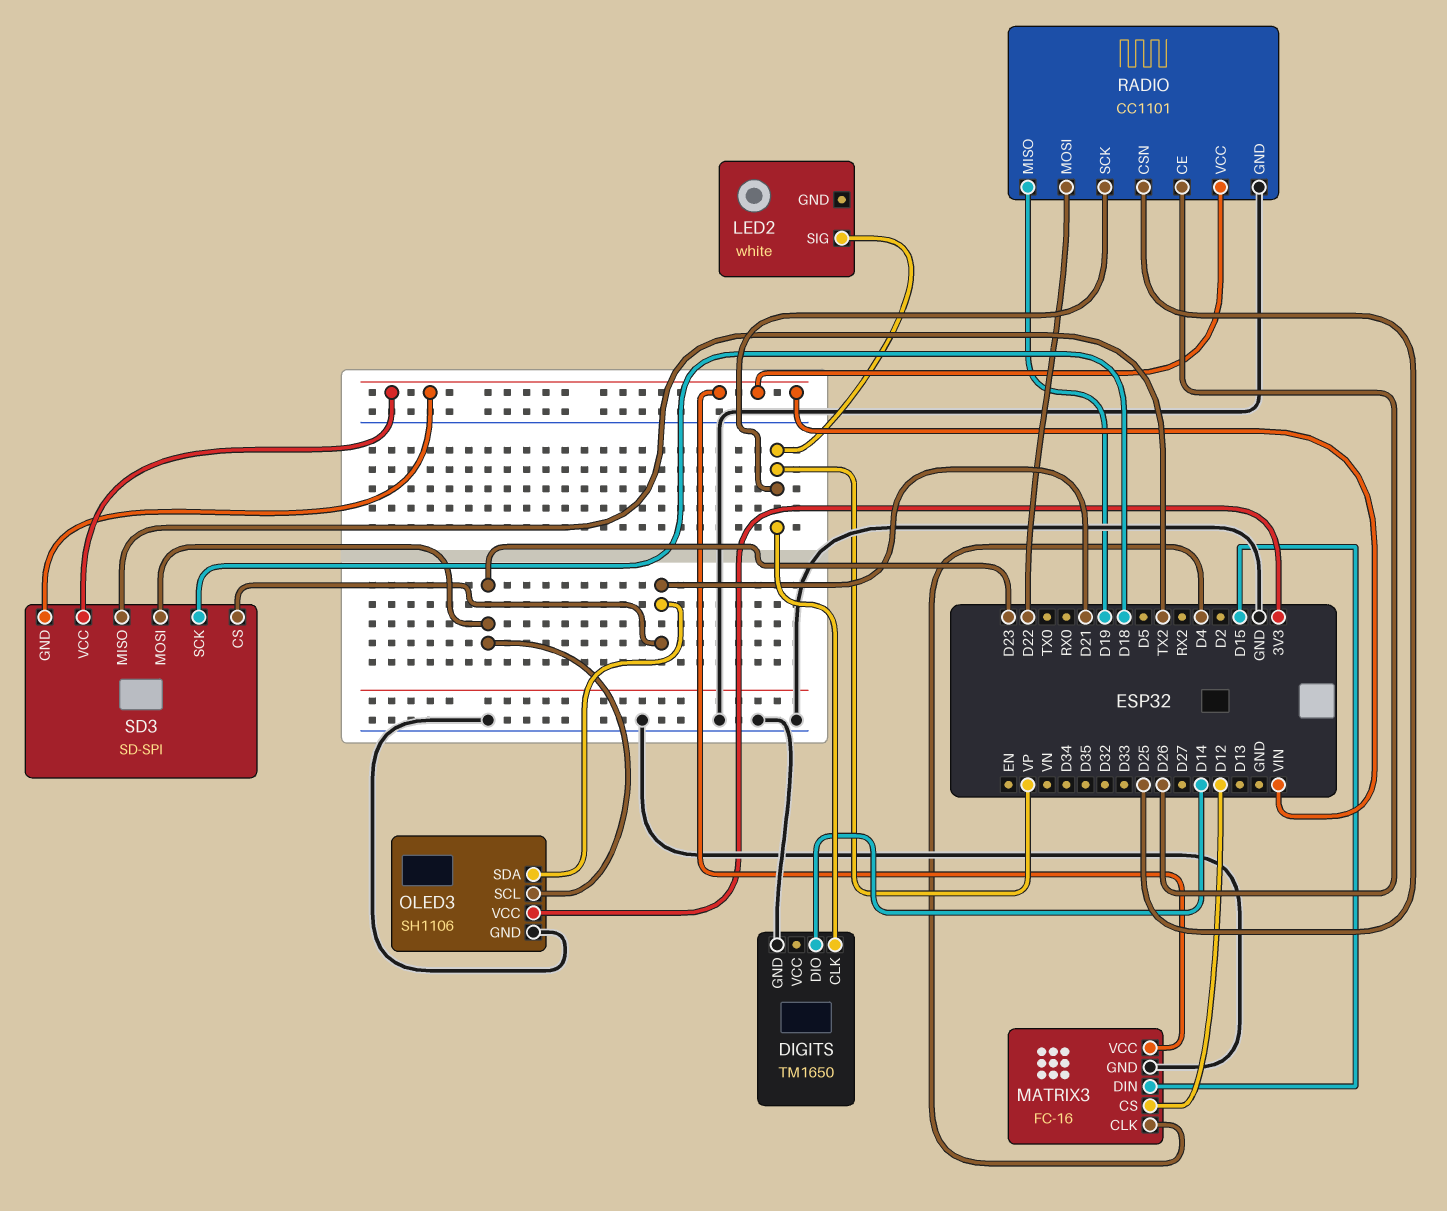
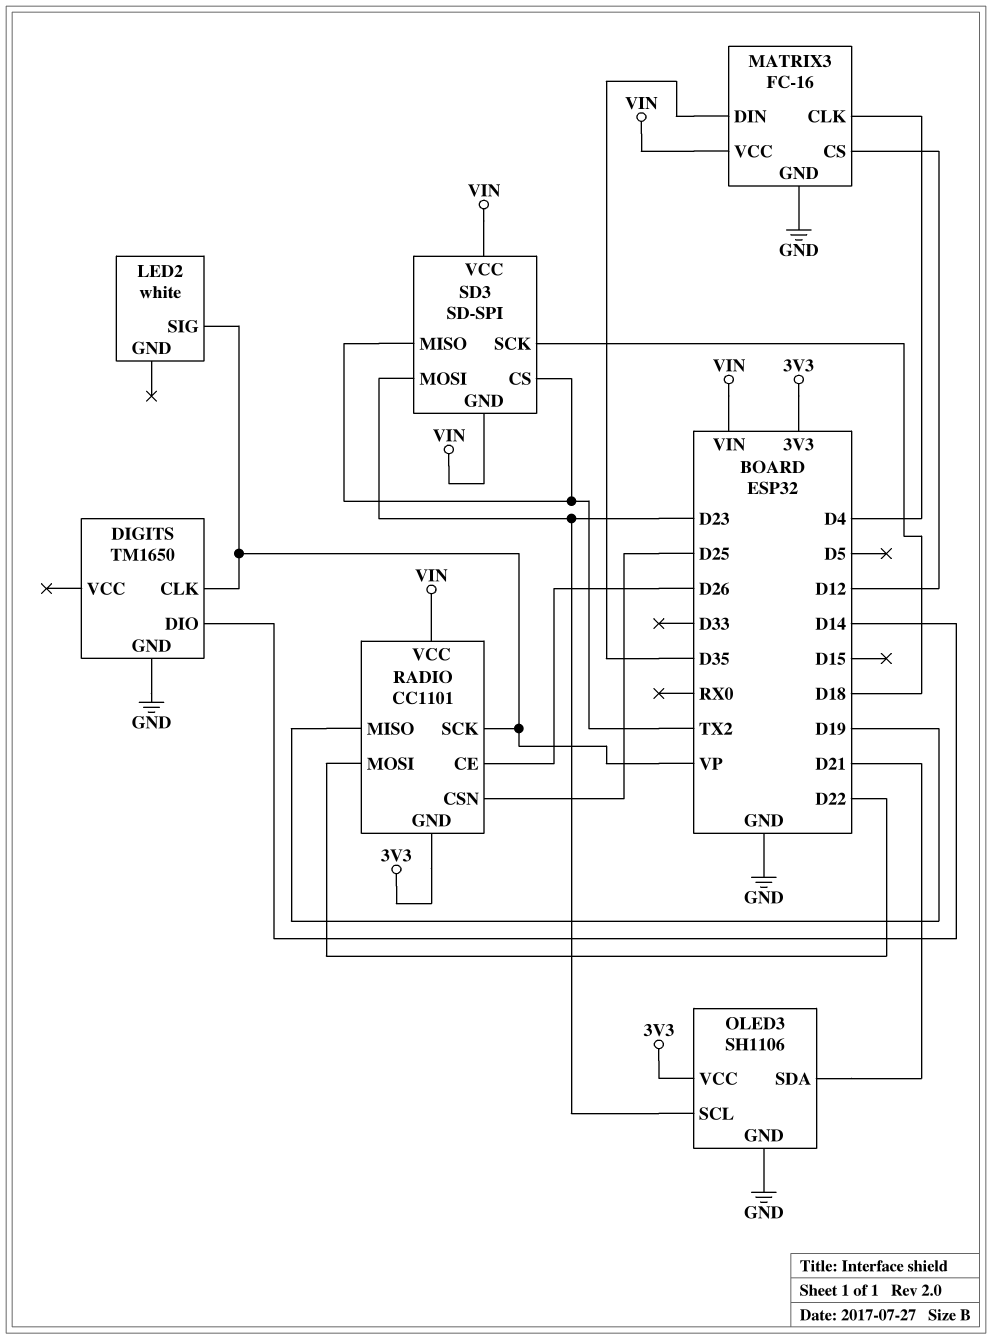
MATRIX3 pin DIN: D15 -> D35
RADIO pin GND: GND -> 3V3
SD3 pin CS: D21 -> TX2

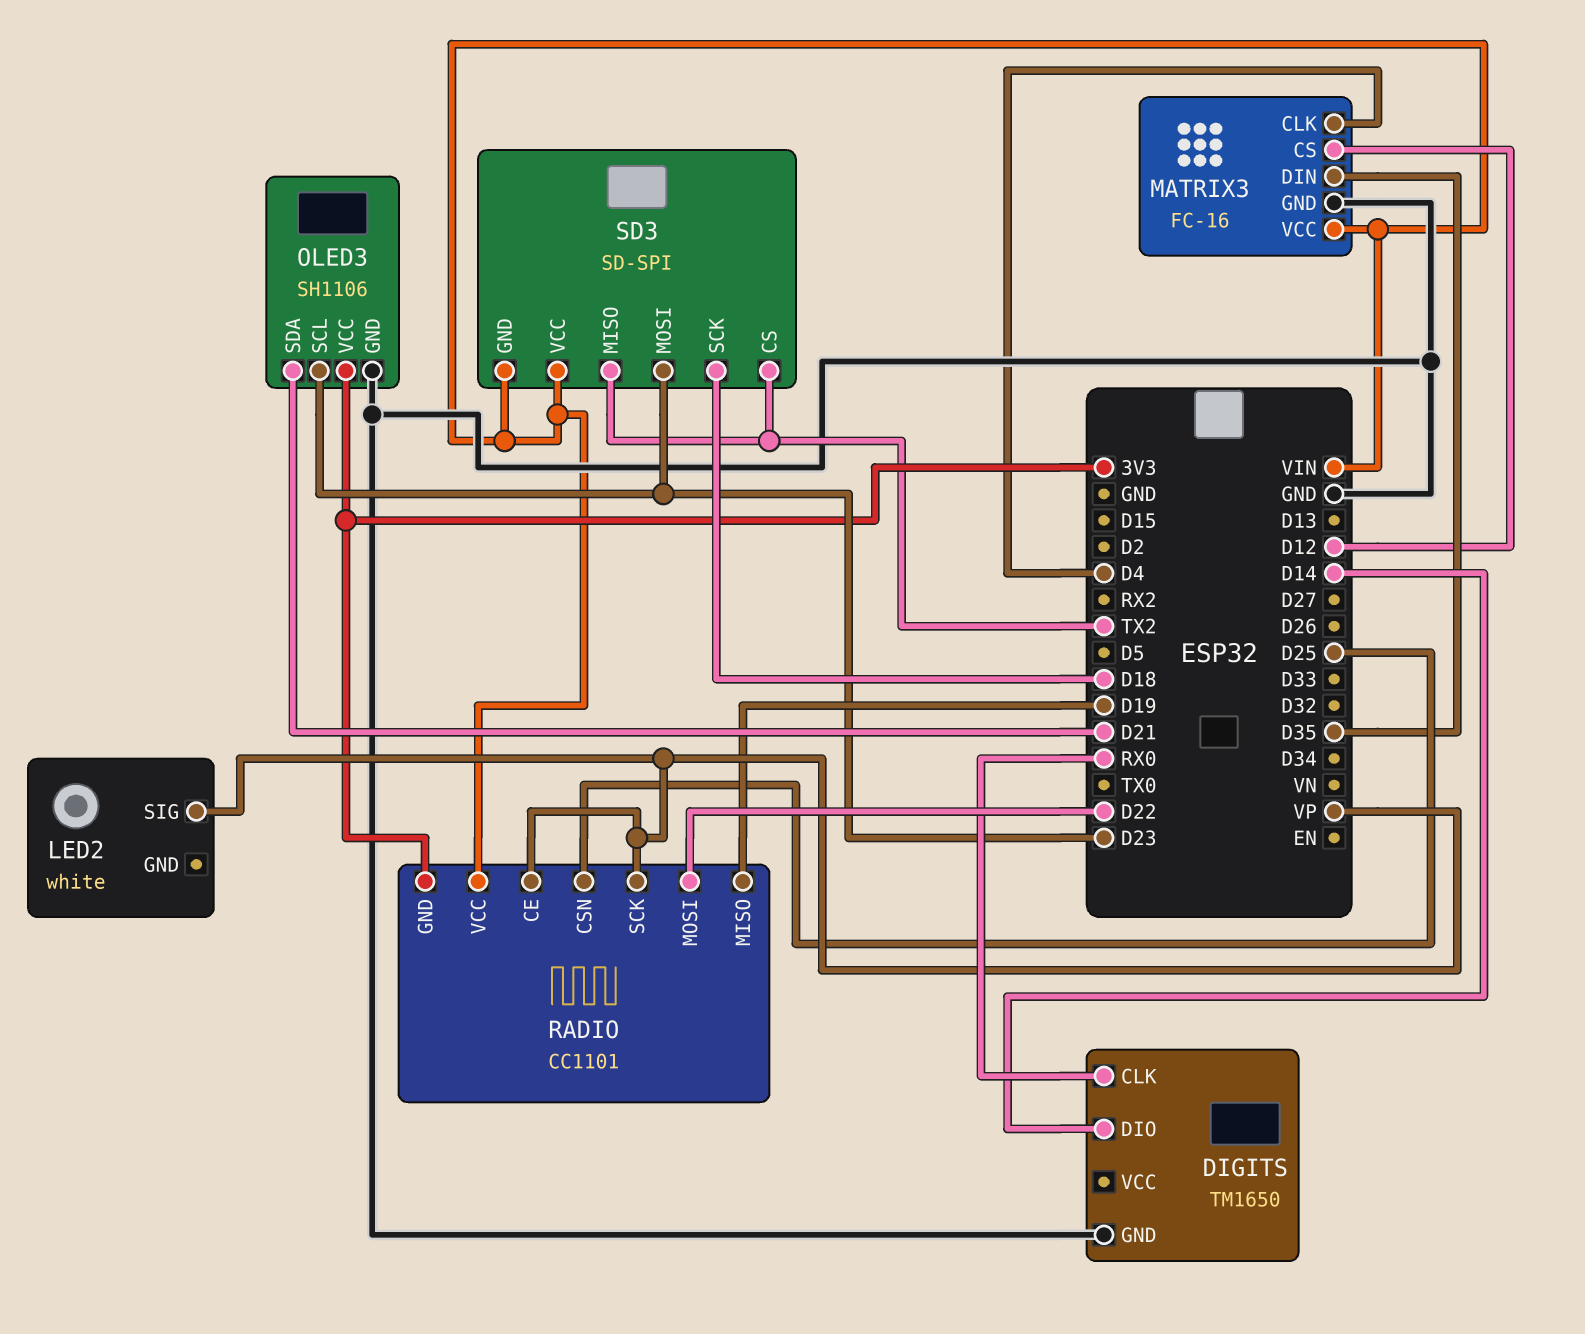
DIGITS pin CLK: VP -> RX0
RADIO pin CE: D26 -> VP

